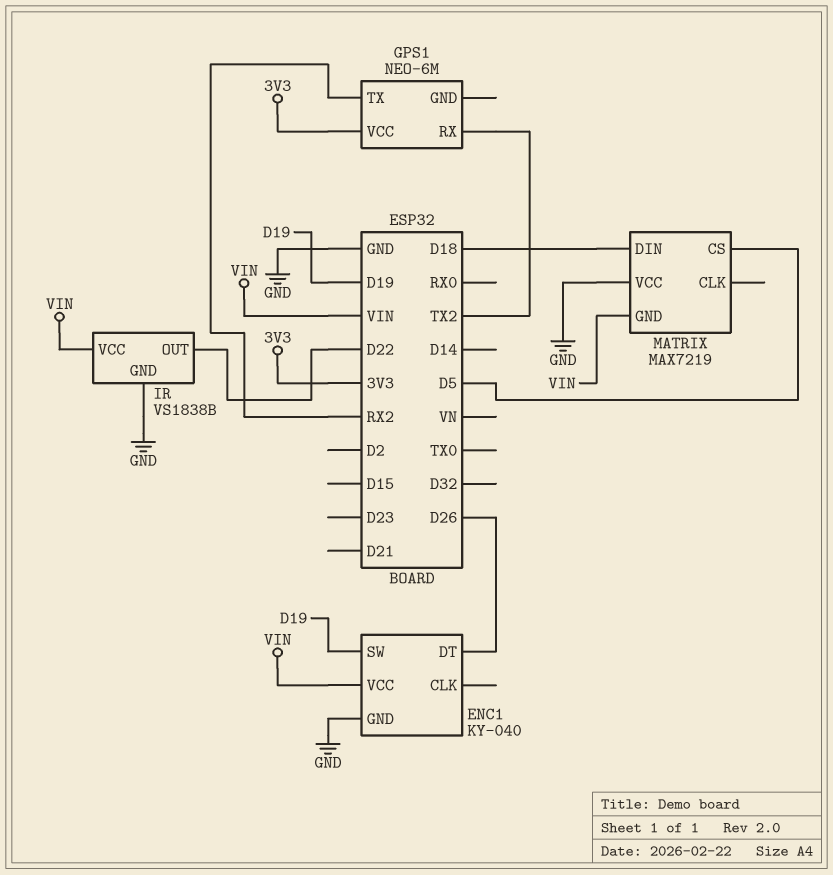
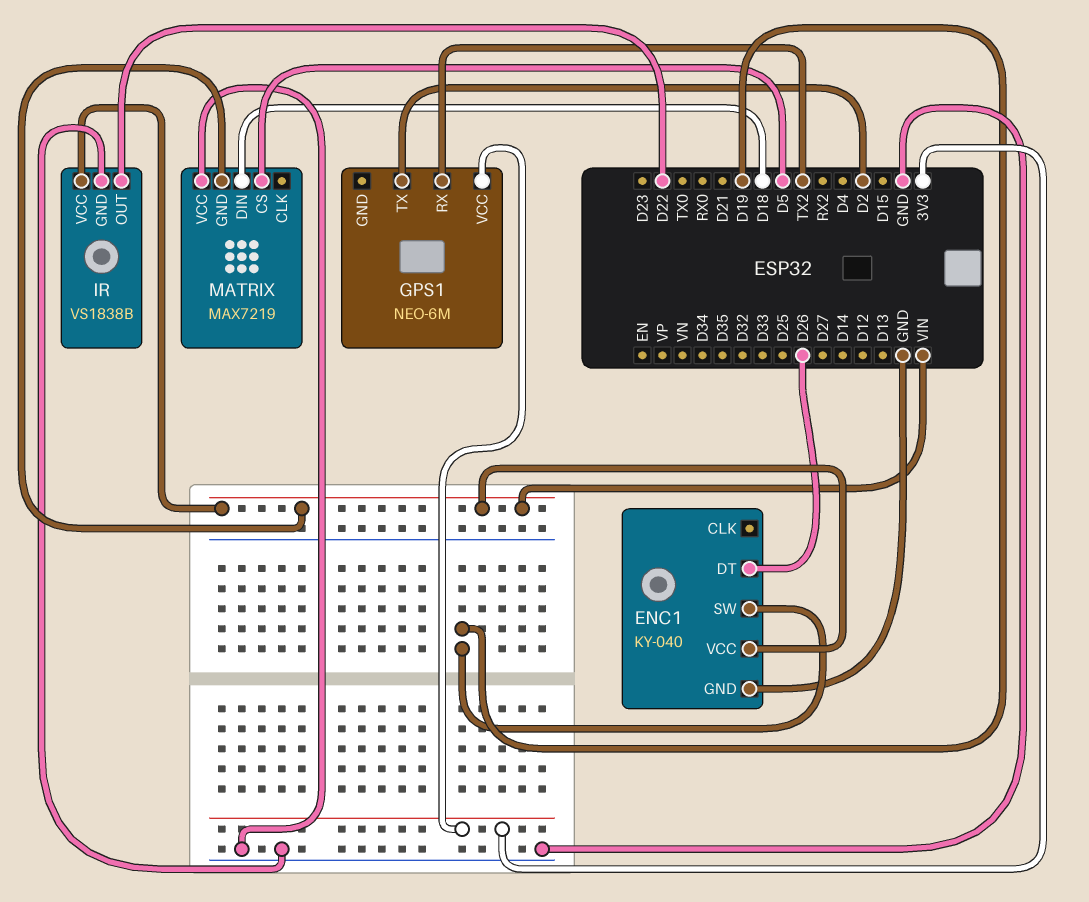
GPS1 pin TX: RX2 -> D2

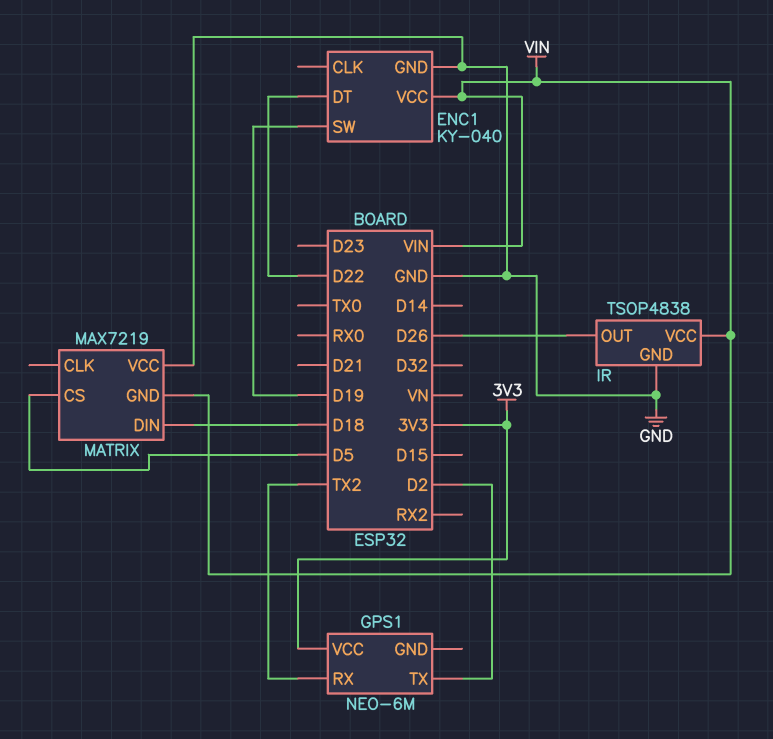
ENC1 pin DT: D26 -> D22
IR: VS1838B -> TSOP4838
IR pin OUT: D22 -> D26

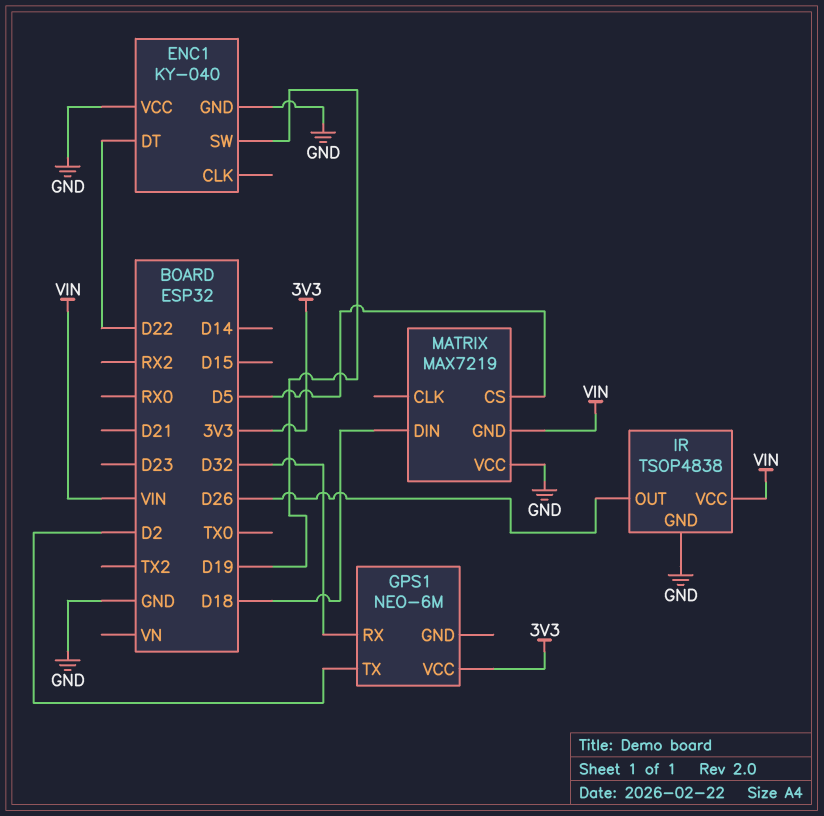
ENC1 pin VCC: VIN -> GND
GPS1 pin RX: TX2 -> D32

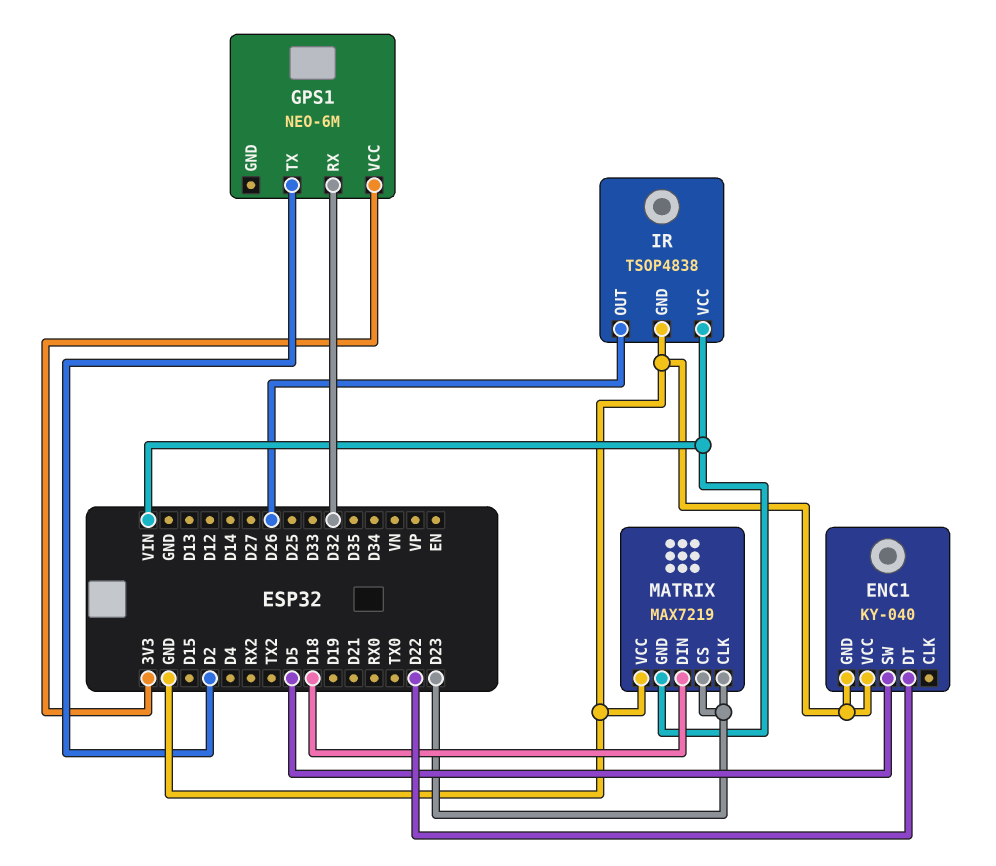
ENC1 pin SW: D19 -> D5
MATRIX pin CLK: none -> D23
MATRIX pin CS: D5 -> D23

